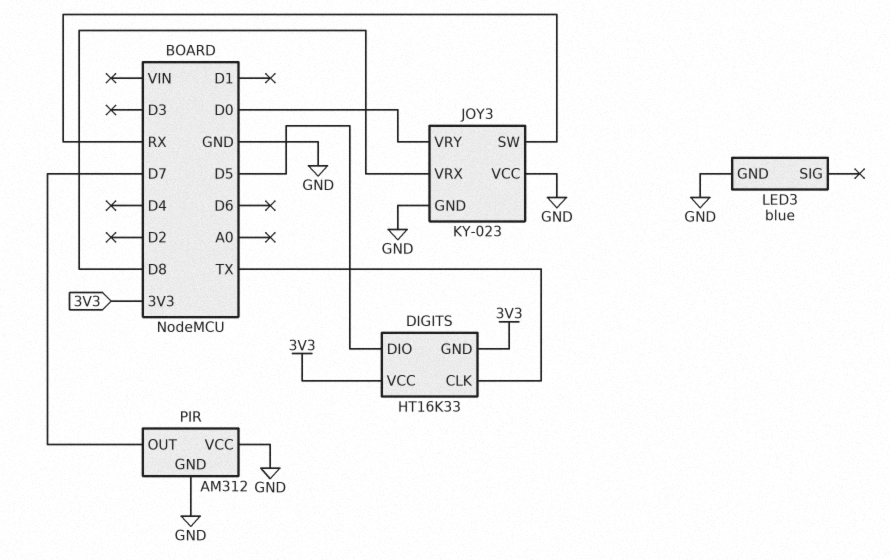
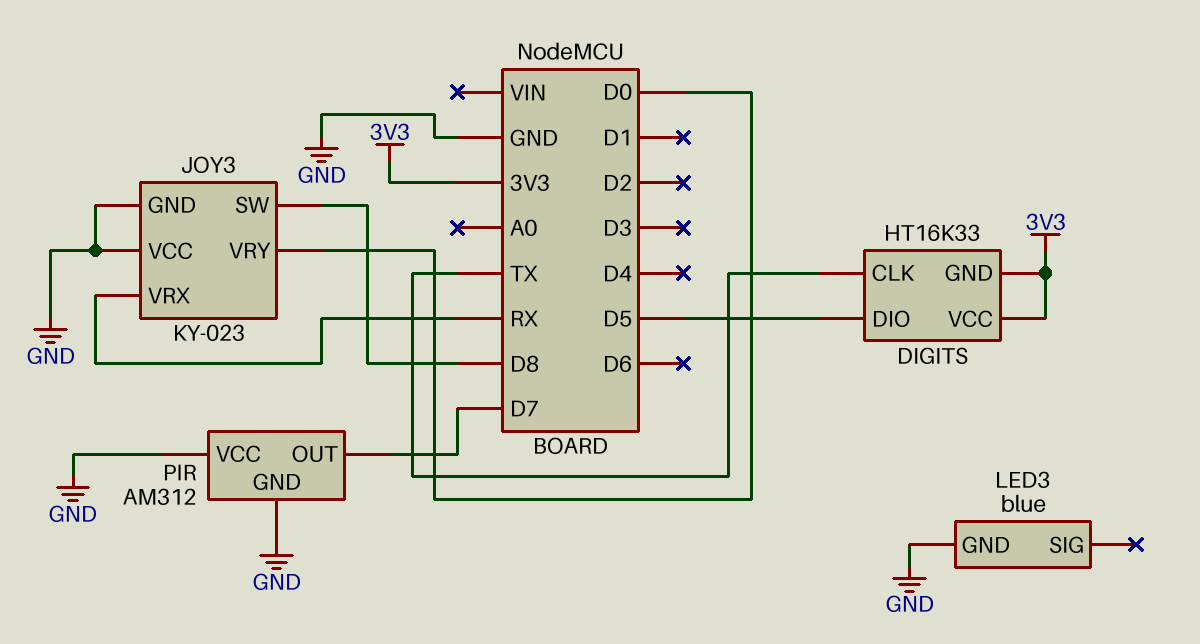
JOY3 pin SW: RX -> D8
JOY3 pin VRX: D8 -> RX

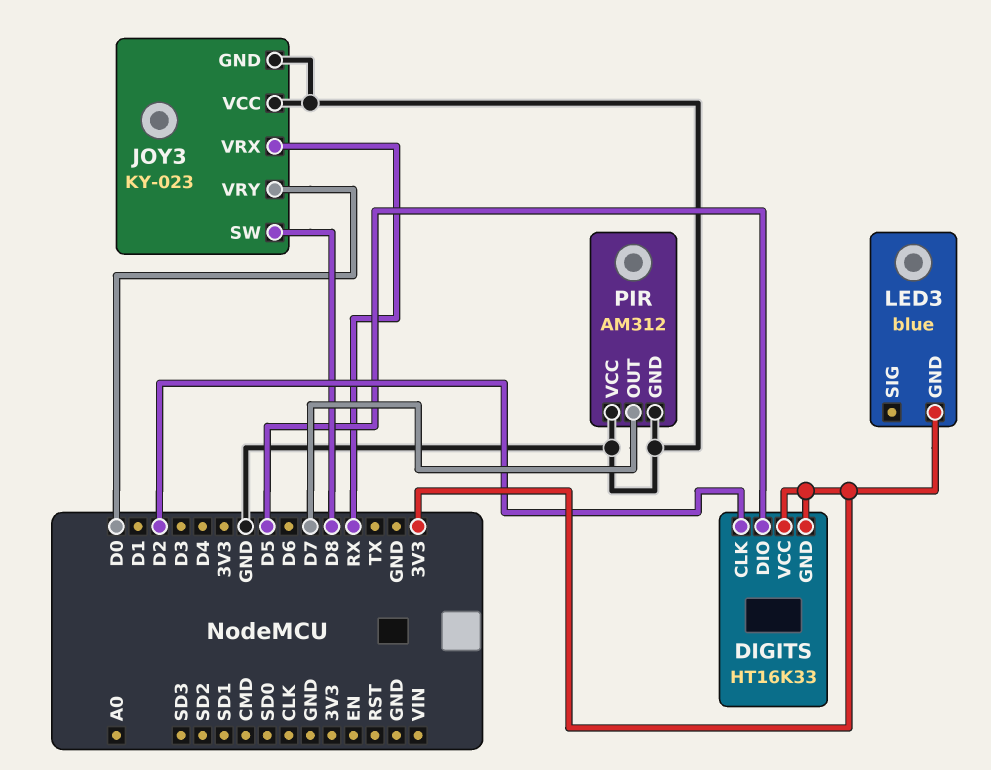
DIGITS pin CLK: TX -> D2
LED3 pin GND: GND -> 3V3

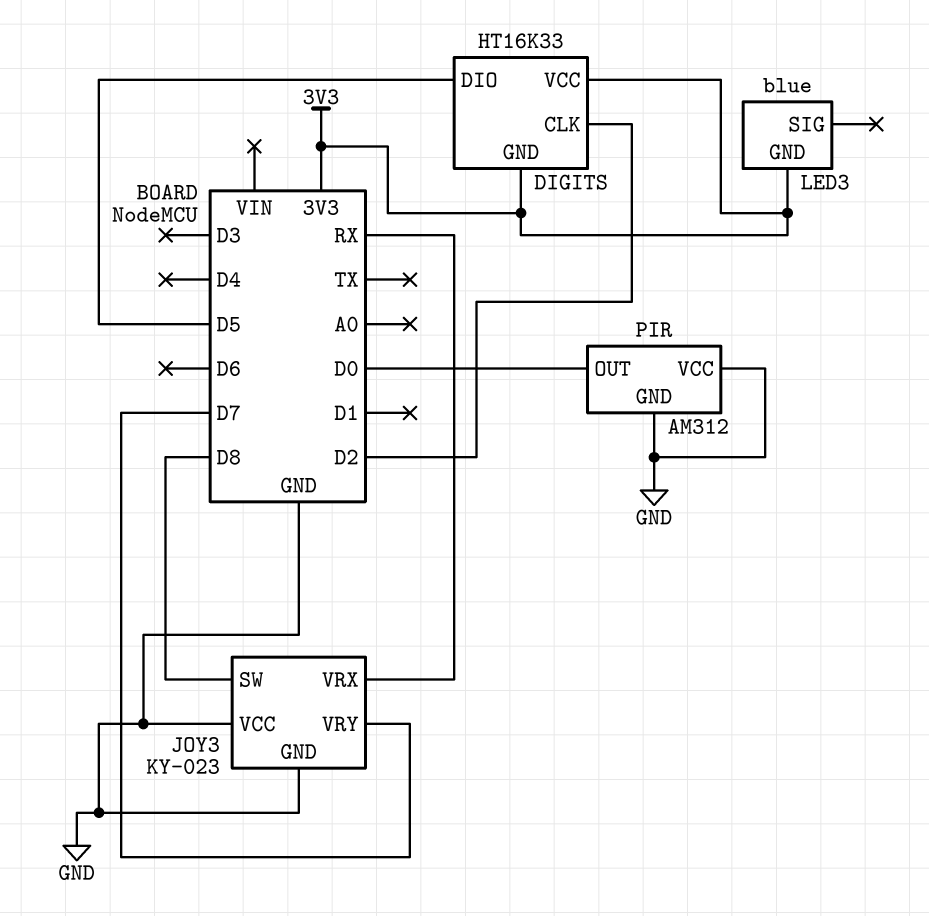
JOY3 pin VRY: D0 -> D7
PIR pin OUT: D7 -> D0

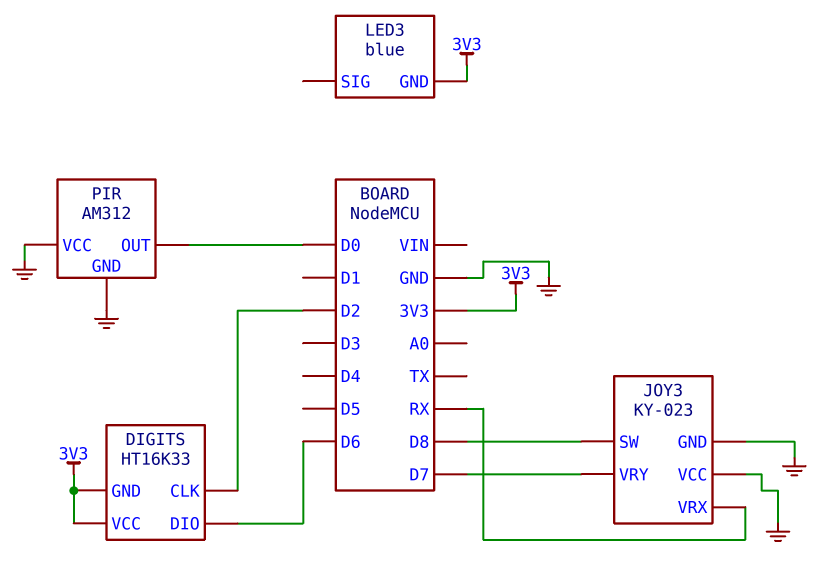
DIGITS pin DIO: D5 -> D6

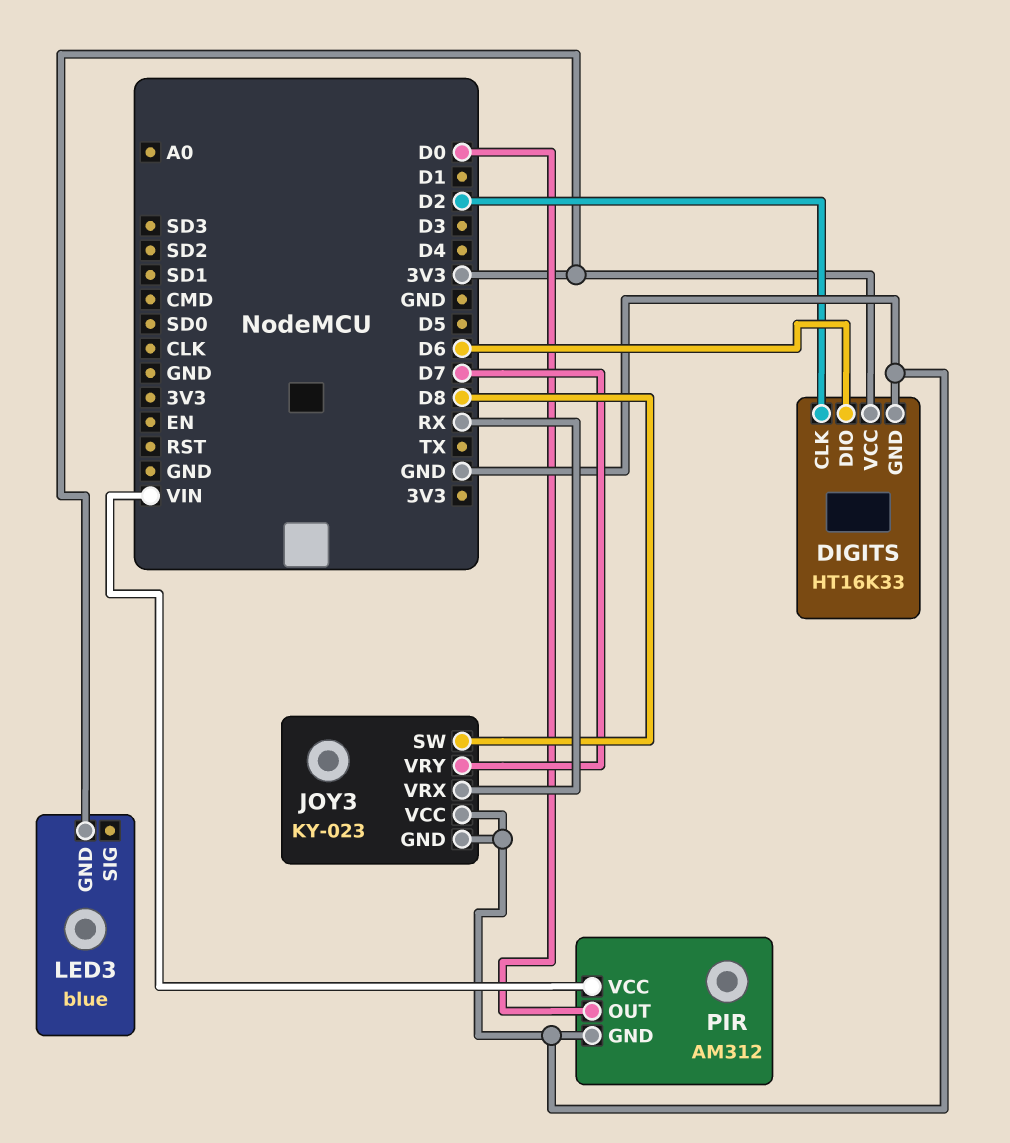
DIGITS pin GND: 3V3 -> GND
PIR pin VCC: GND -> VIN

